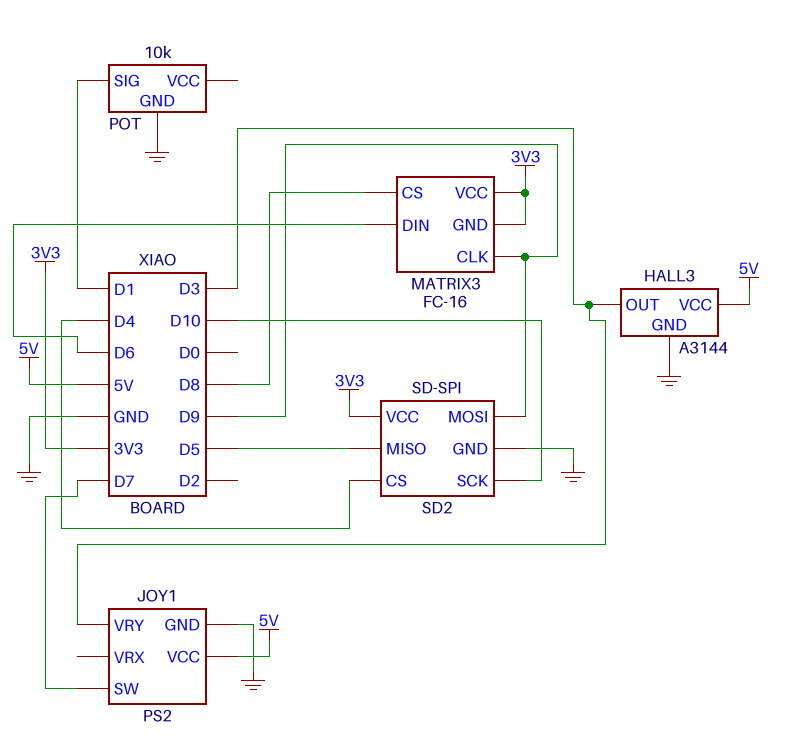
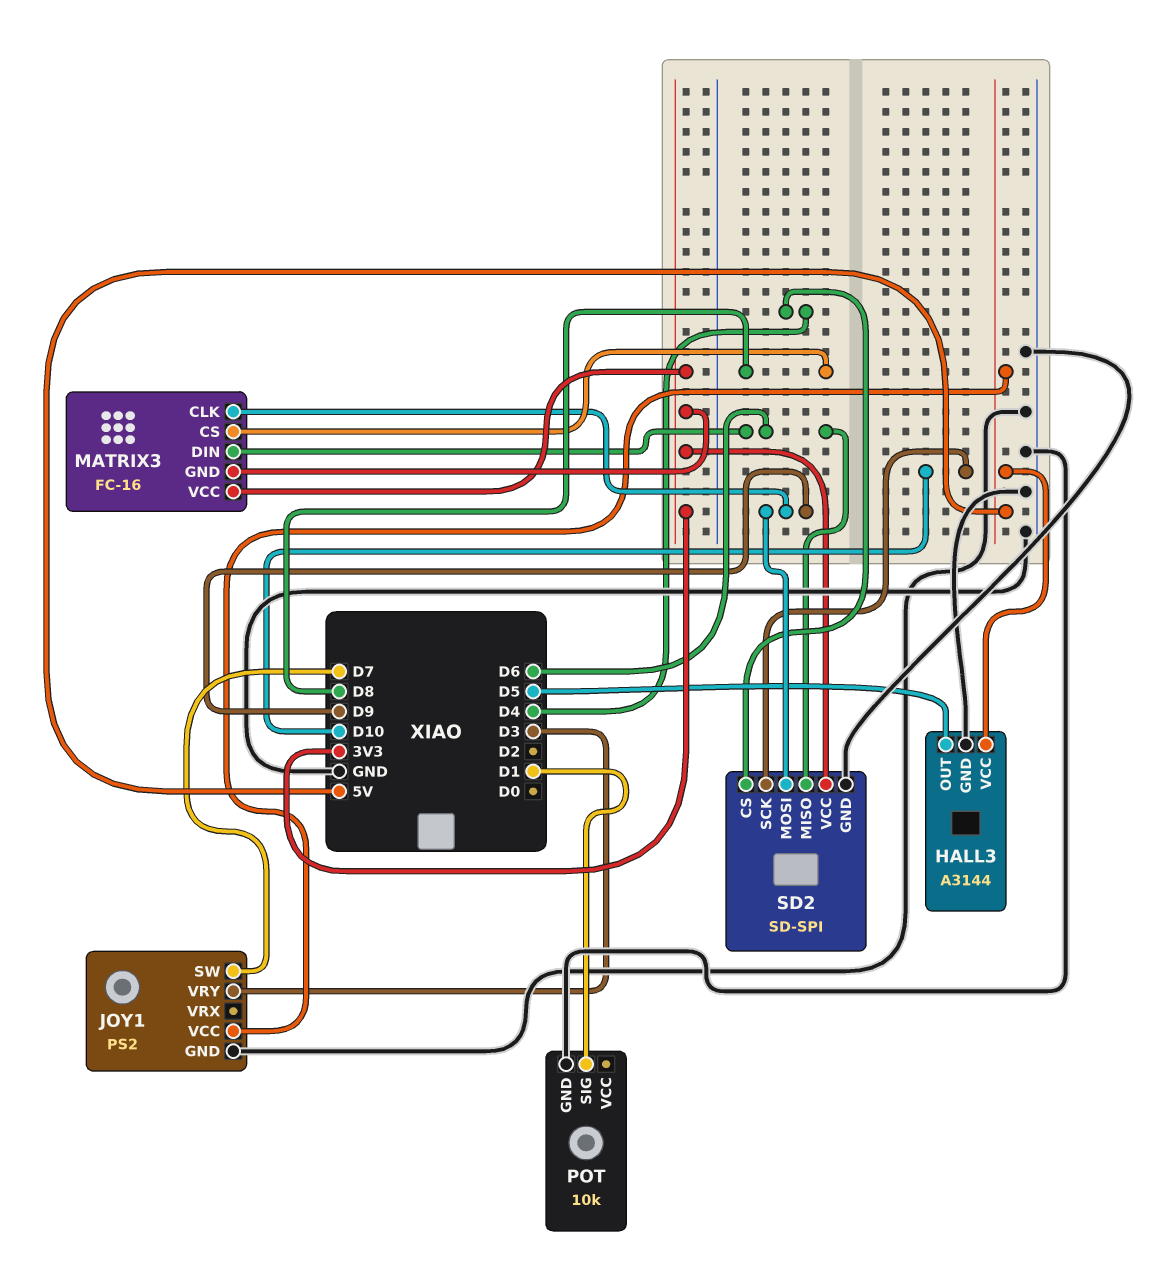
HALL3 pin OUT: D3 -> D5
SD2 pin MISO: D5 -> D6

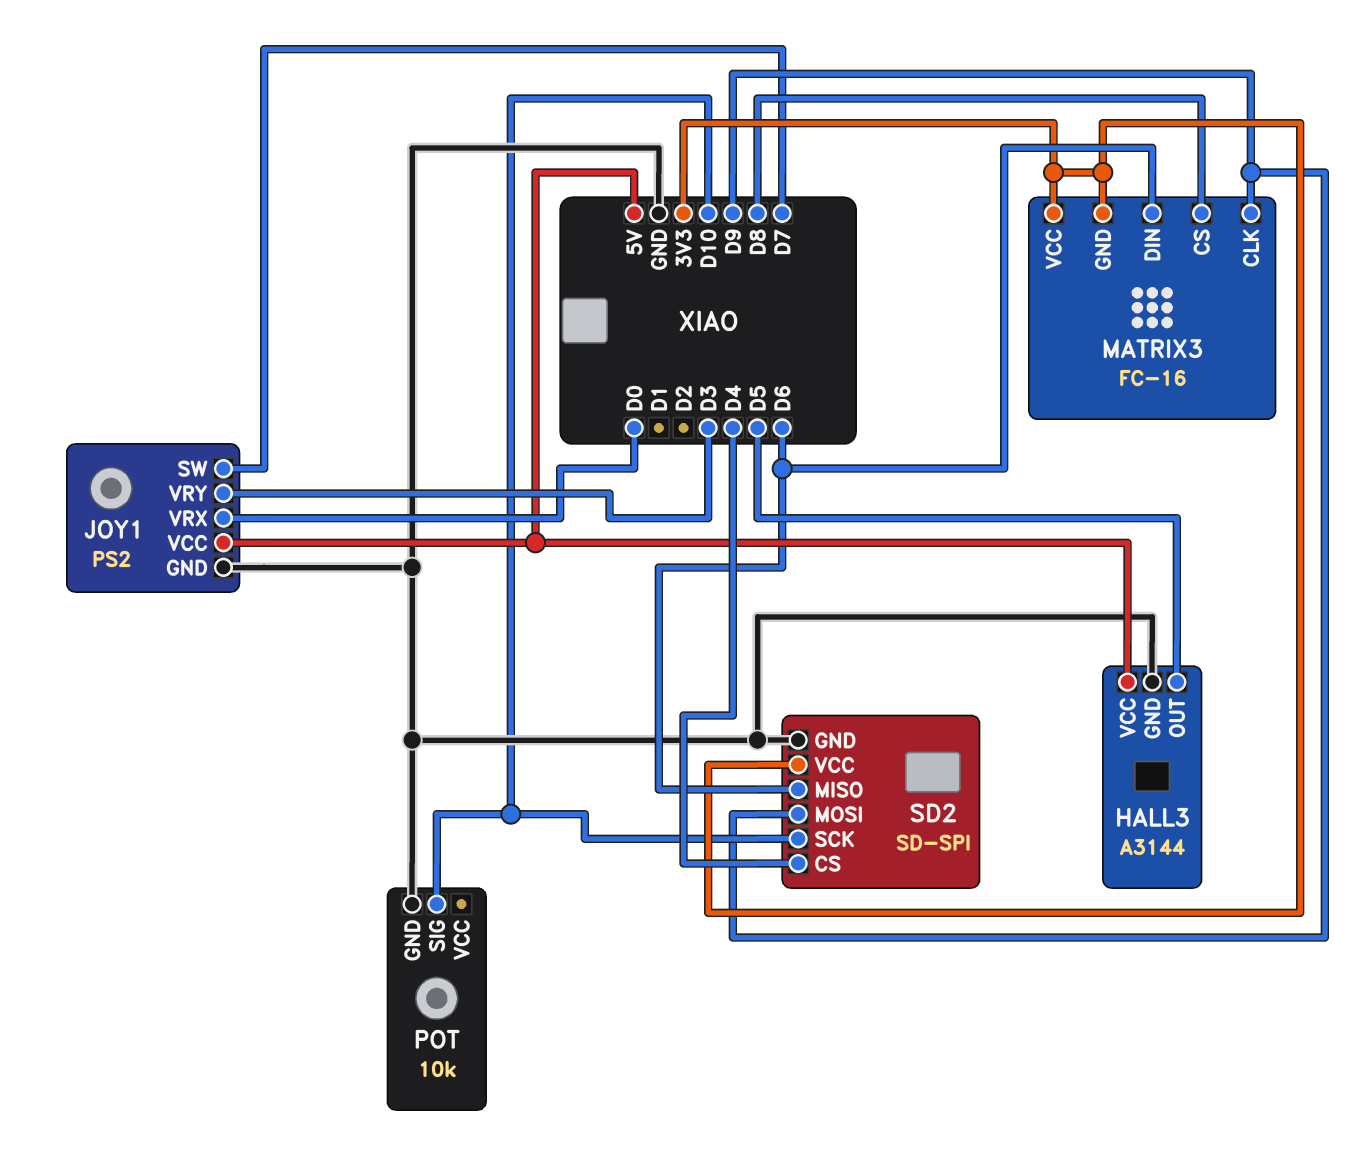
JOY1 pin VRX: none -> D0
POT pin SIG: D1 -> D10

